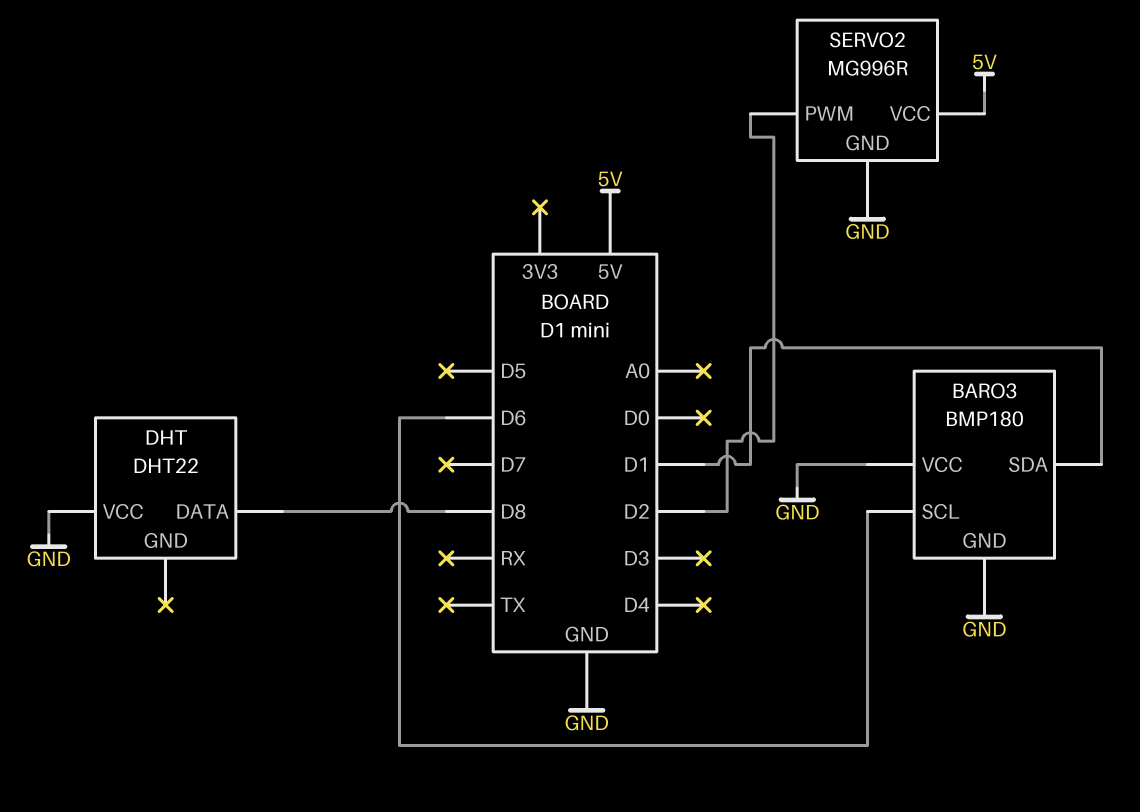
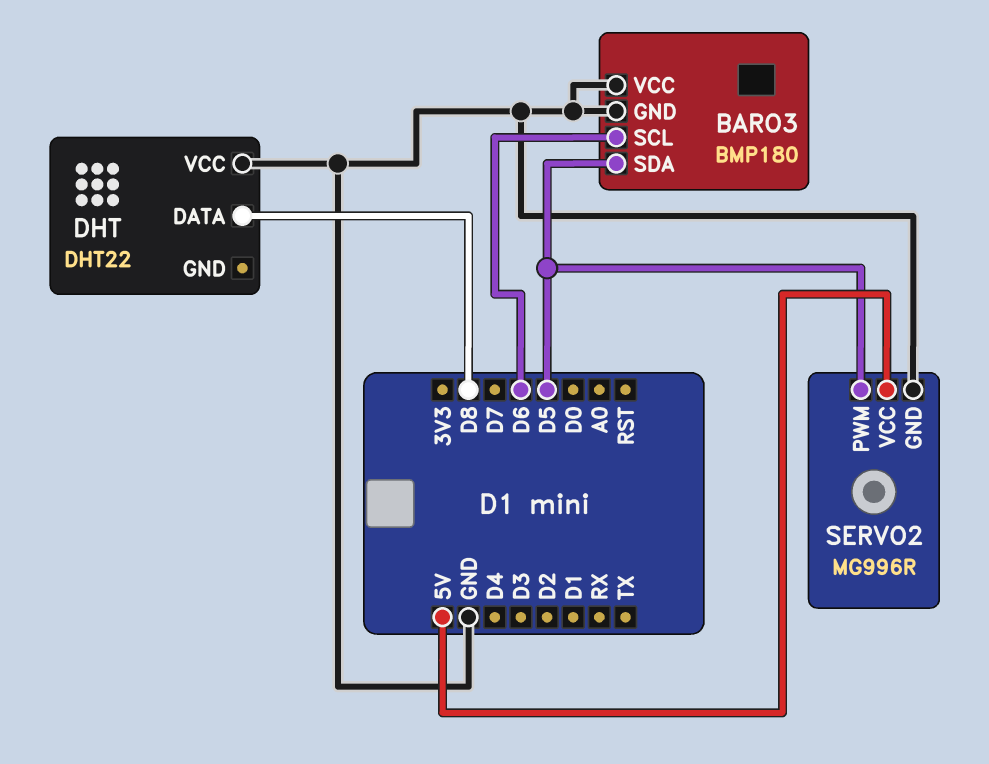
BARO3 pin SDA: D1 -> D5
SERVO2 pin PWM: D2 -> D5

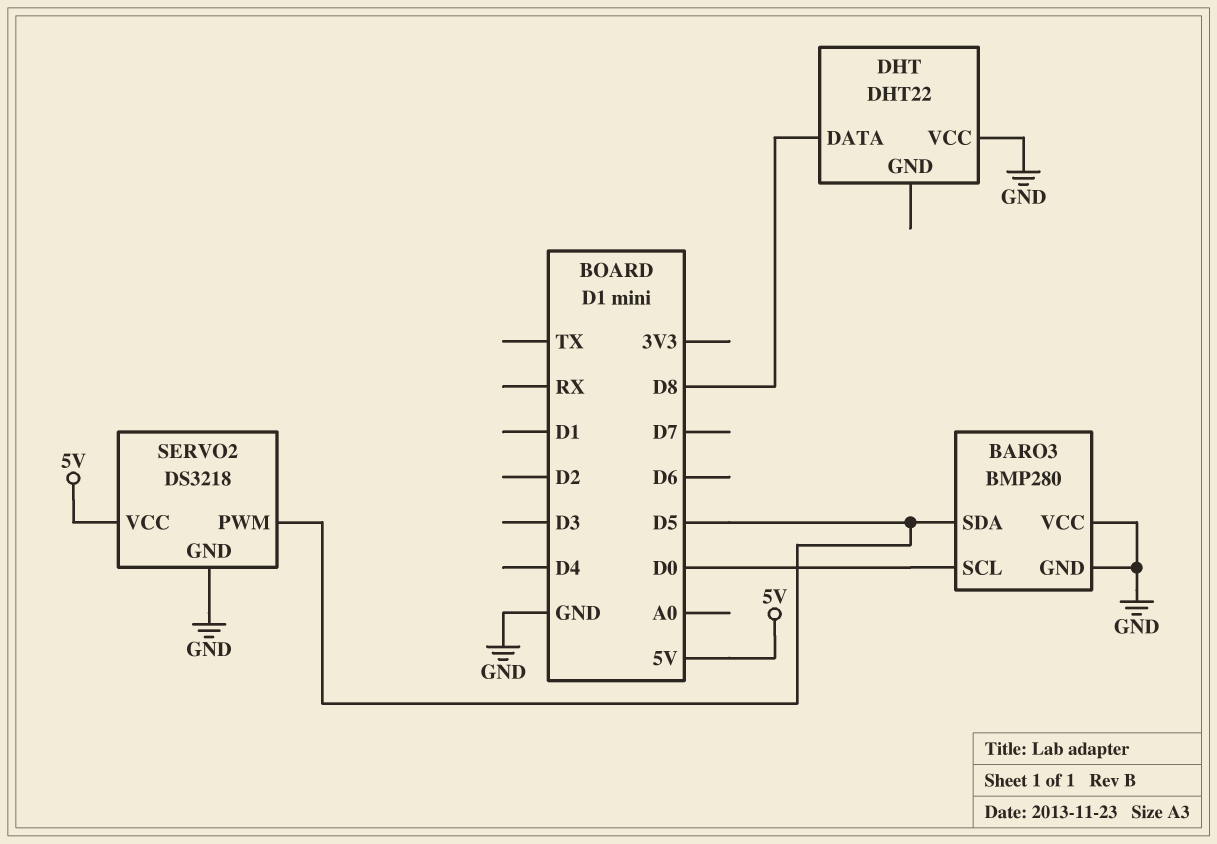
BARO3: BMP180 -> BMP280
BARO3 pin SCL: D6 -> D0
SERVO2: MG996R -> DS3218

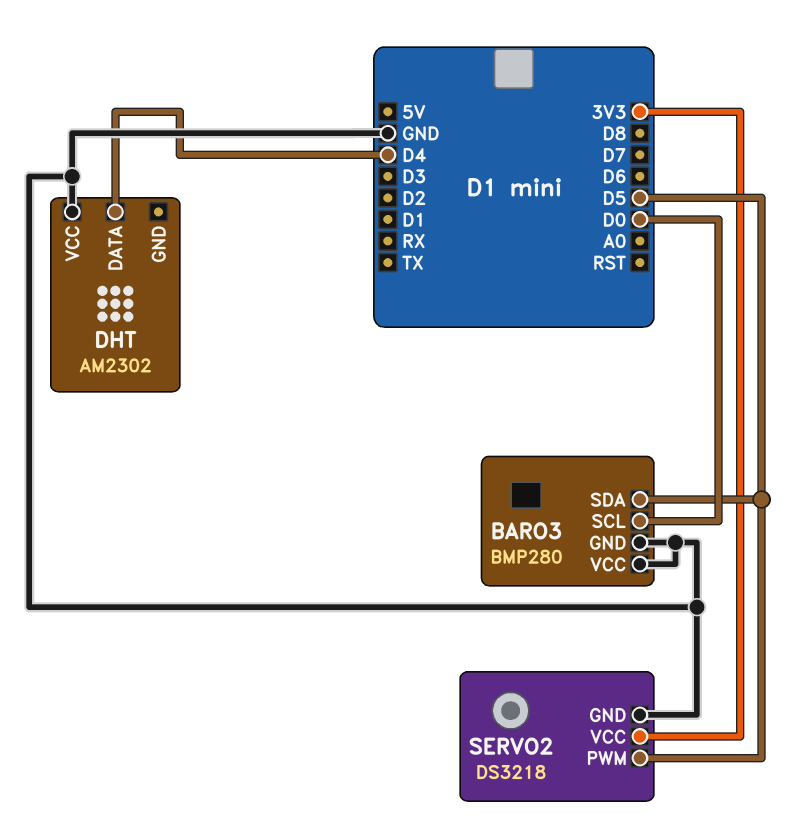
DHT: DHT22 -> AM2302
DHT pin DATA: D8 -> D4
SERVO2 pin VCC: 5V -> 3V3

